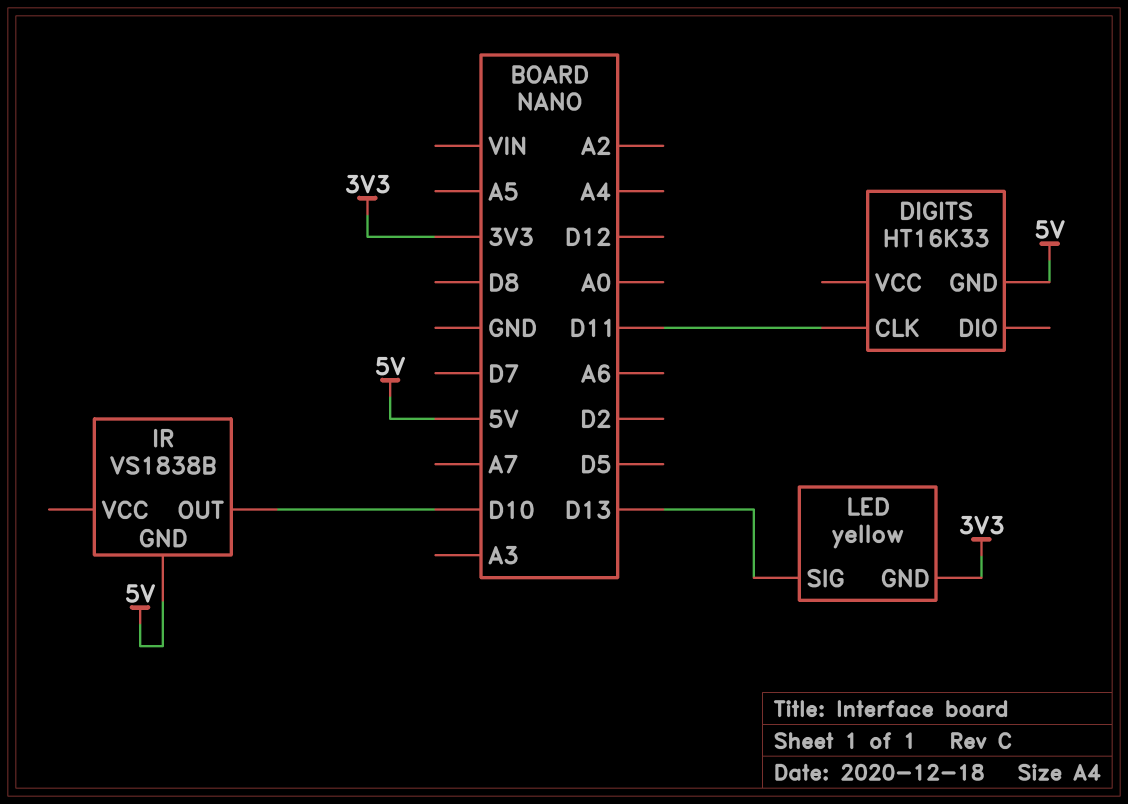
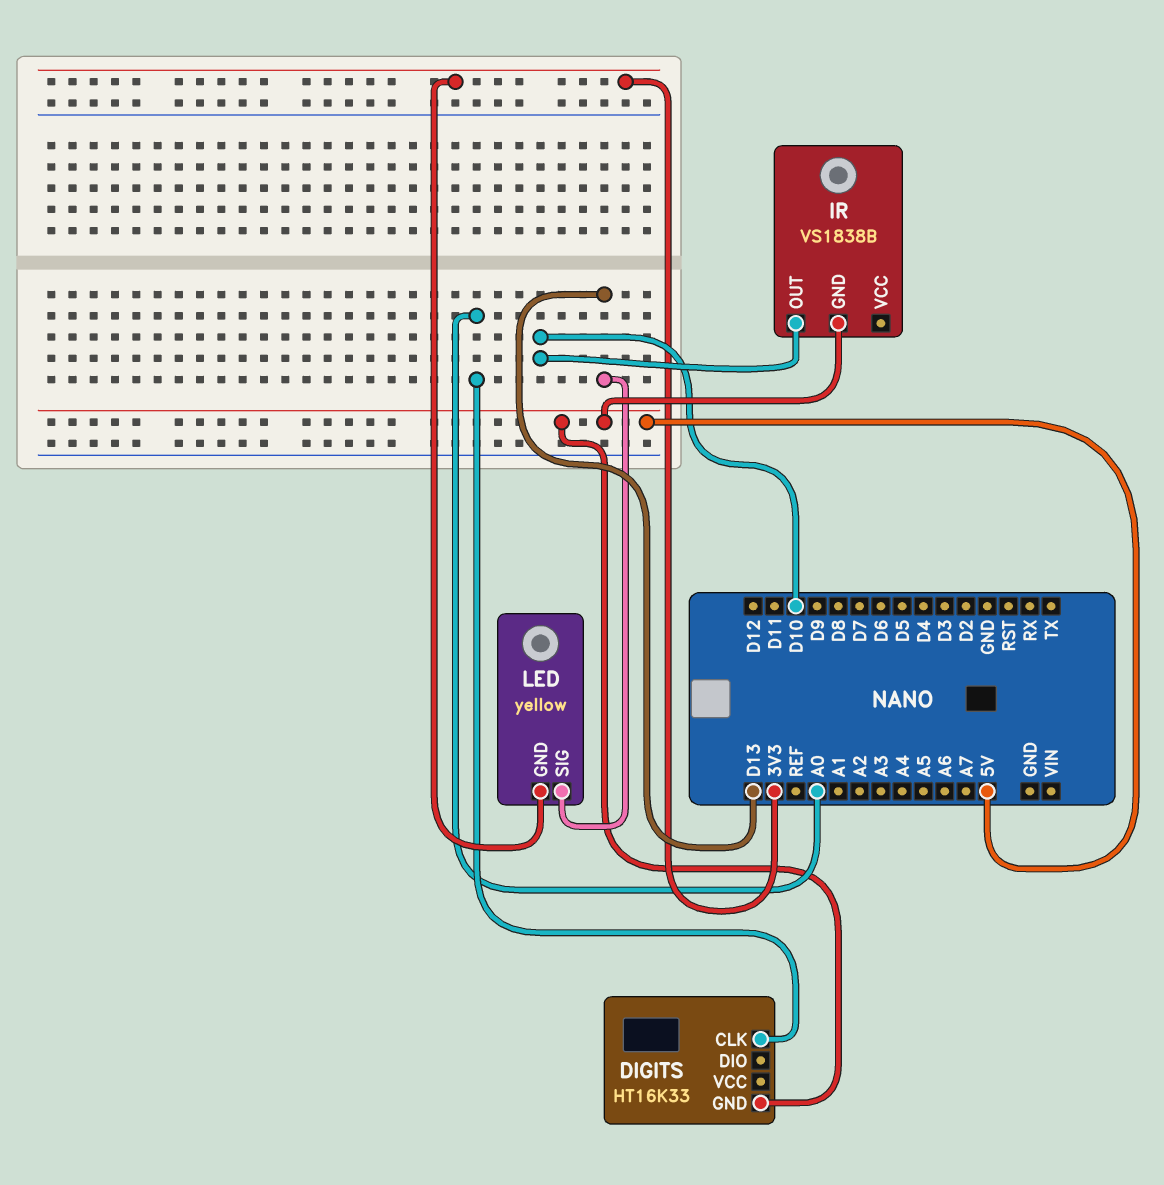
DIGITS pin CLK: D11 -> A0

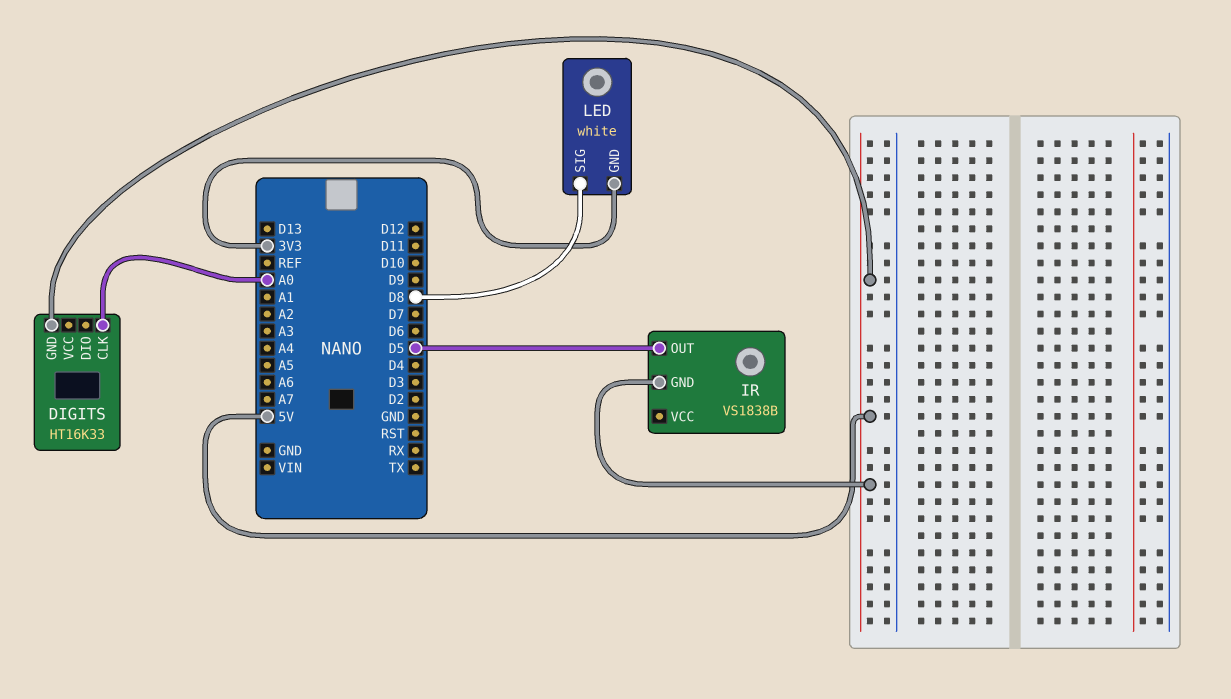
IR pin OUT: D10 -> D5
LED: yellow -> white
LED pin SIG: D13 -> D8

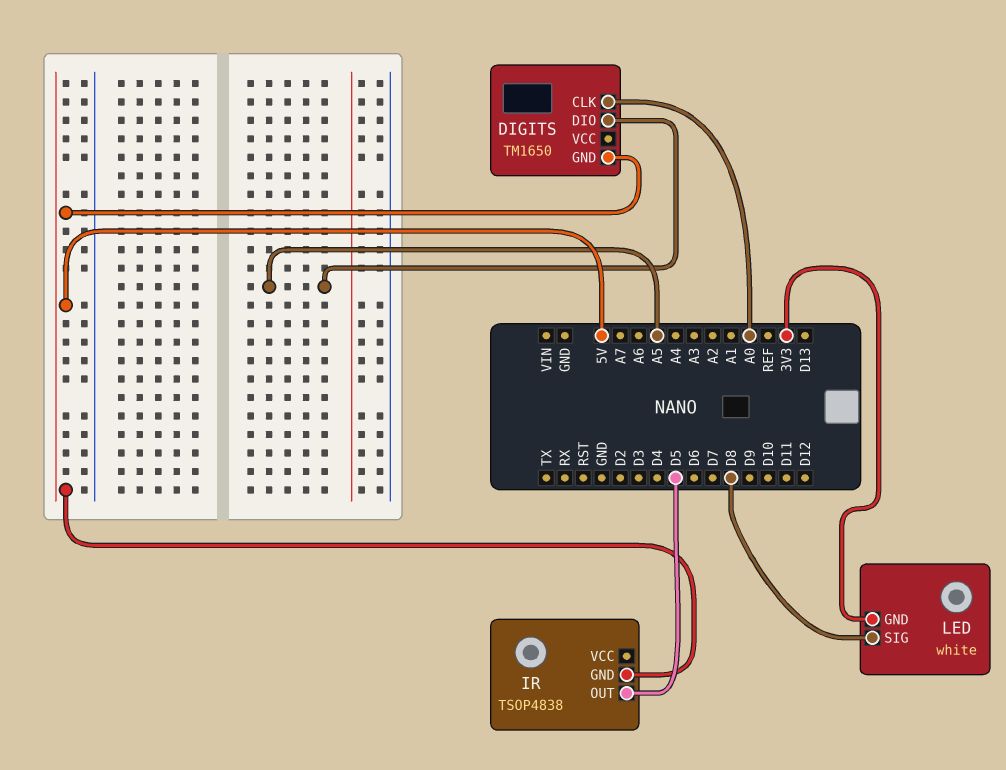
DIGITS: HT16K33 -> TM1650
DIGITS pin DIO: none -> A5
IR: VS1838B -> TSOP4838

